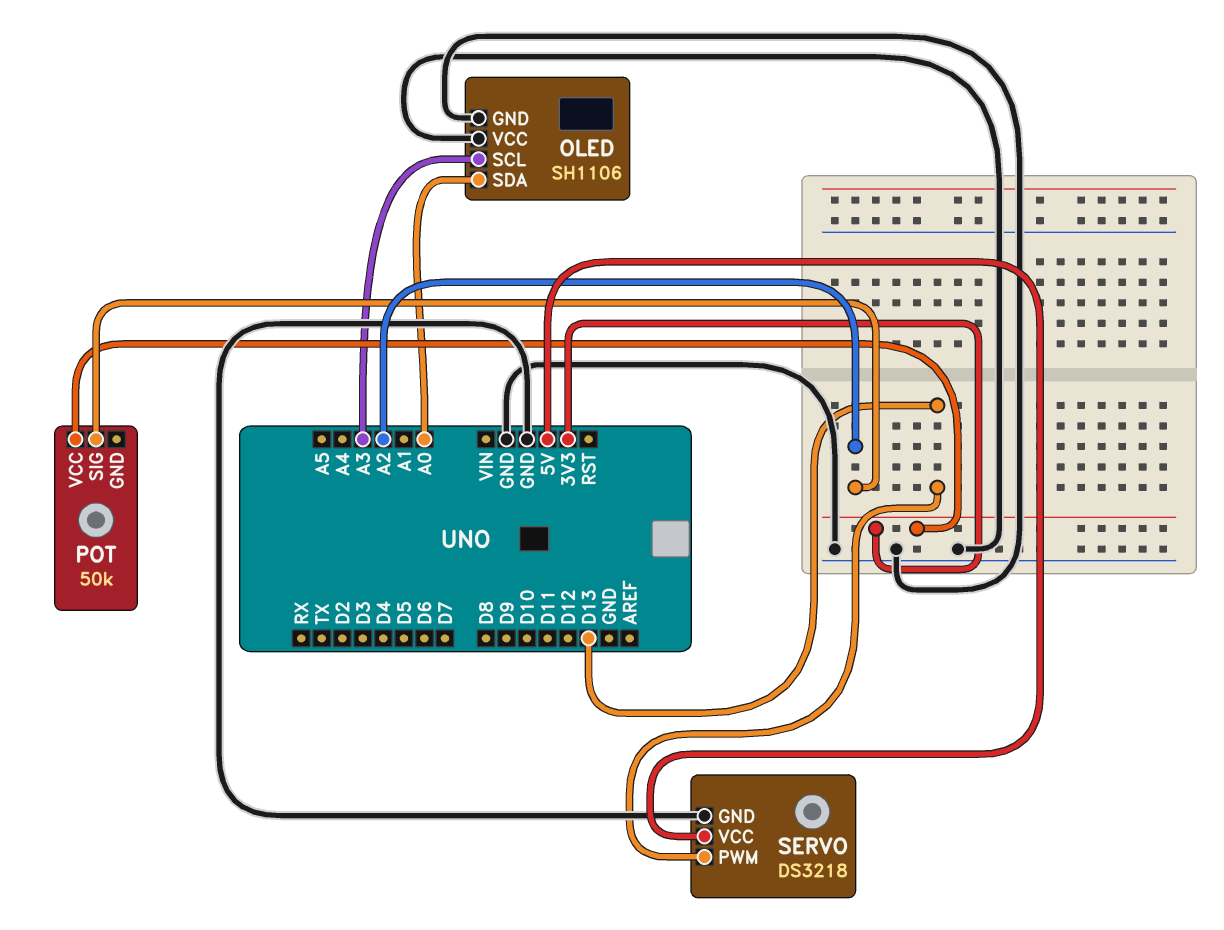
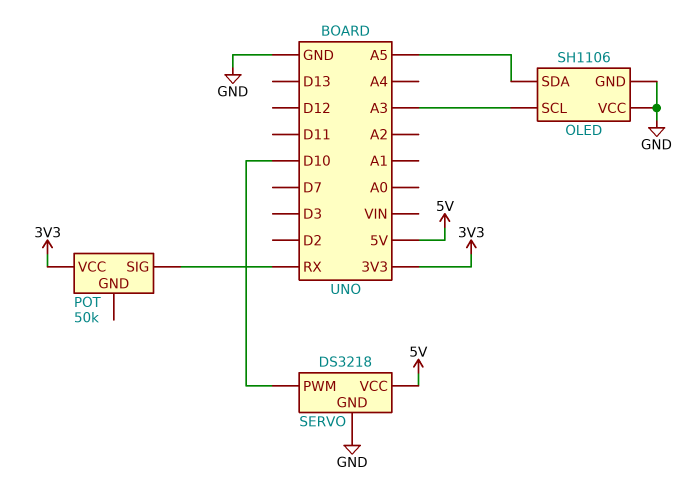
OLED pin SDA: A0 -> A5
POT pin SIG: A2 -> RX
SERVO pin PWM: D13 -> D10

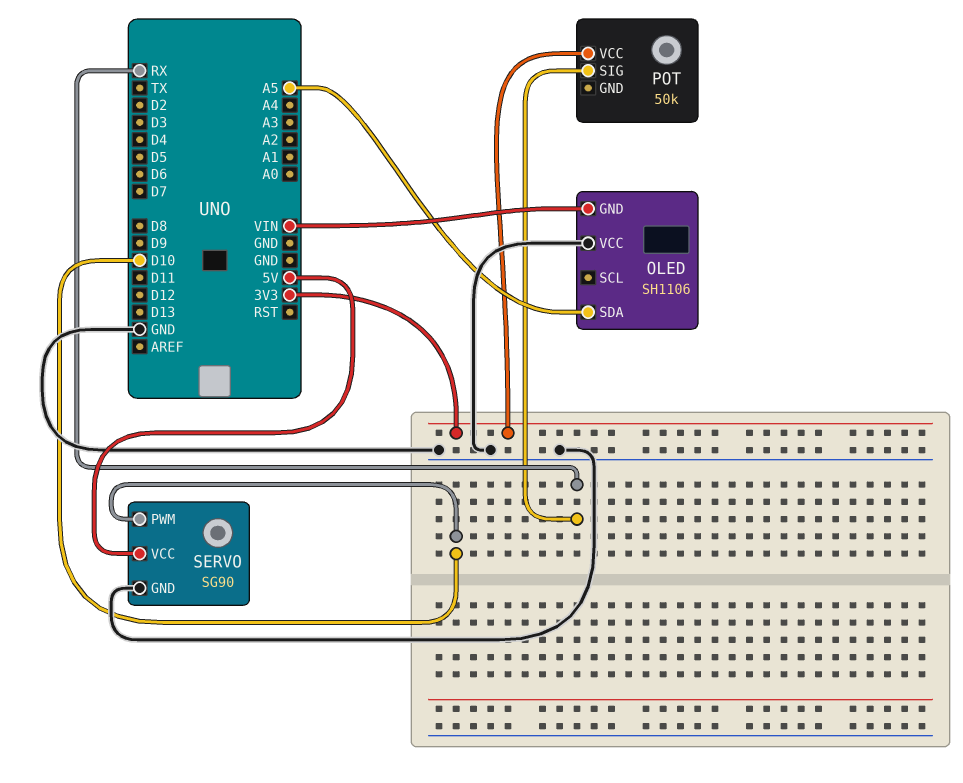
OLED pin GND: GND -> VIN
OLED pin SCL: A3 -> none
SERVO: DS3218 -> SG90

